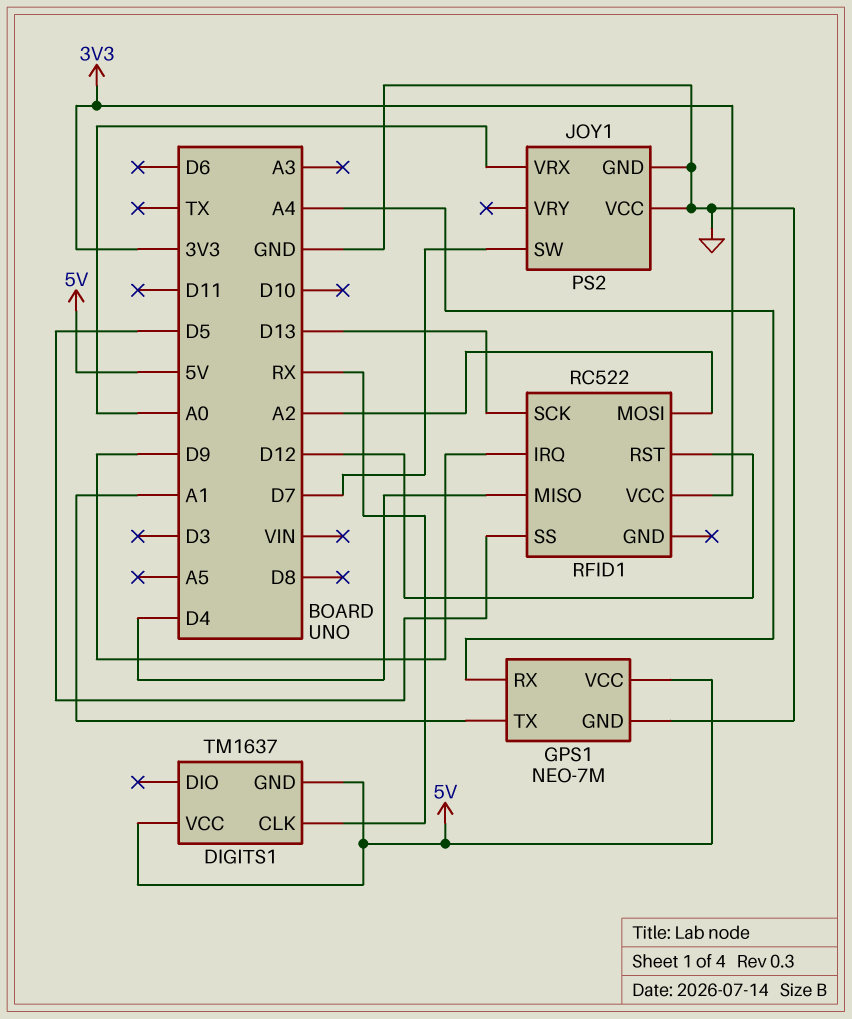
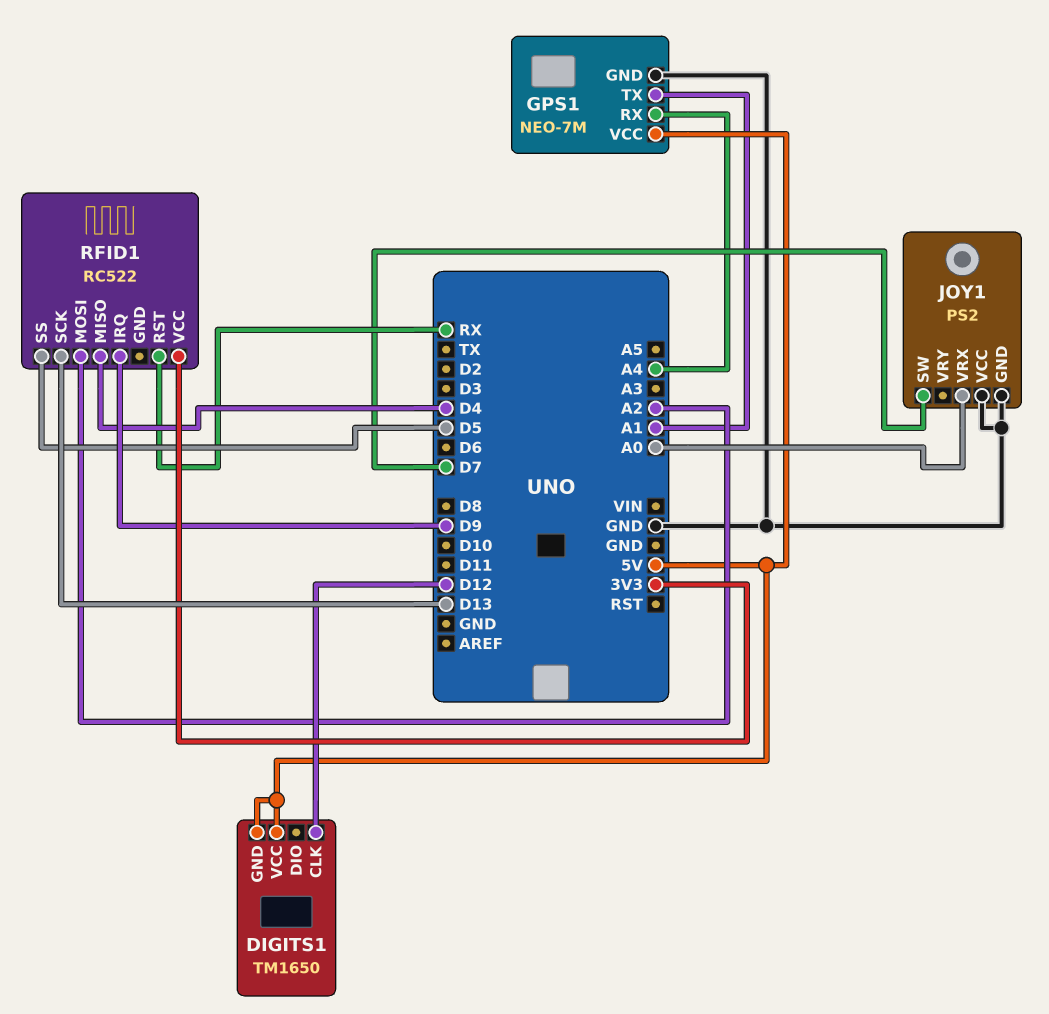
DIGITS1: TM1637 -> TM1650
DIGITS1 pin CLK: RX -> D12
RFID1 pin RST: D12 -> RX

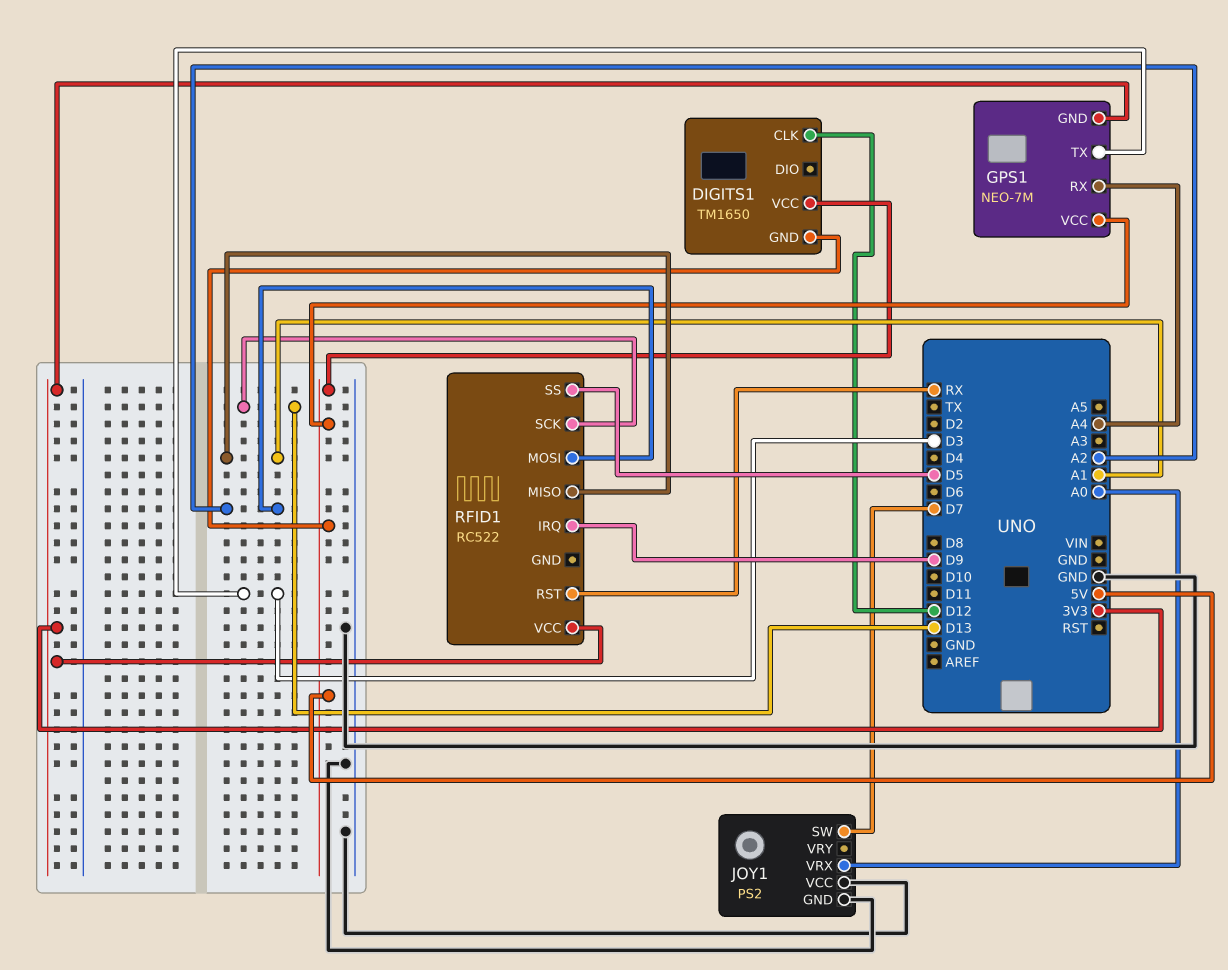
GPS1 pin GND: GND -> 3V3
GPS1 pin TX: A1 -> D3
RFID1 pin MISO: D4 -> A1

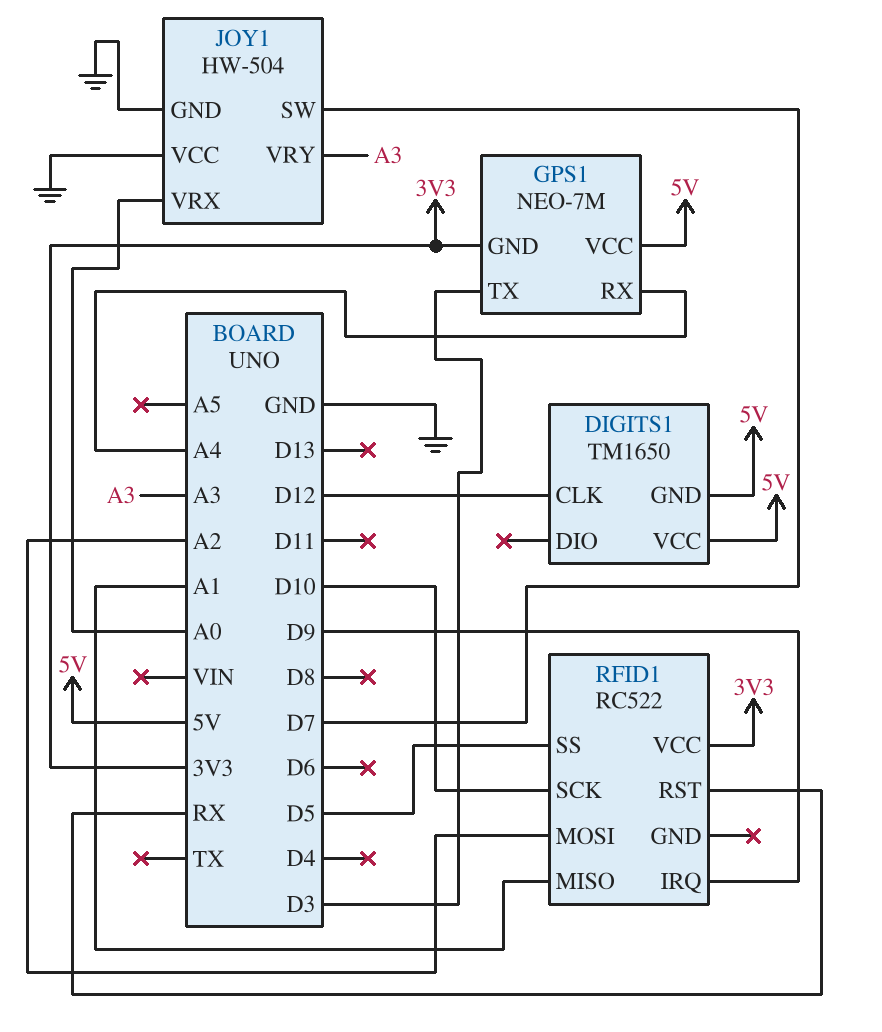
JOY1: PS2 -> HW-504
JOY1 pin VRY: none -> A3
RFID1 pin SCK: D13 -> D10

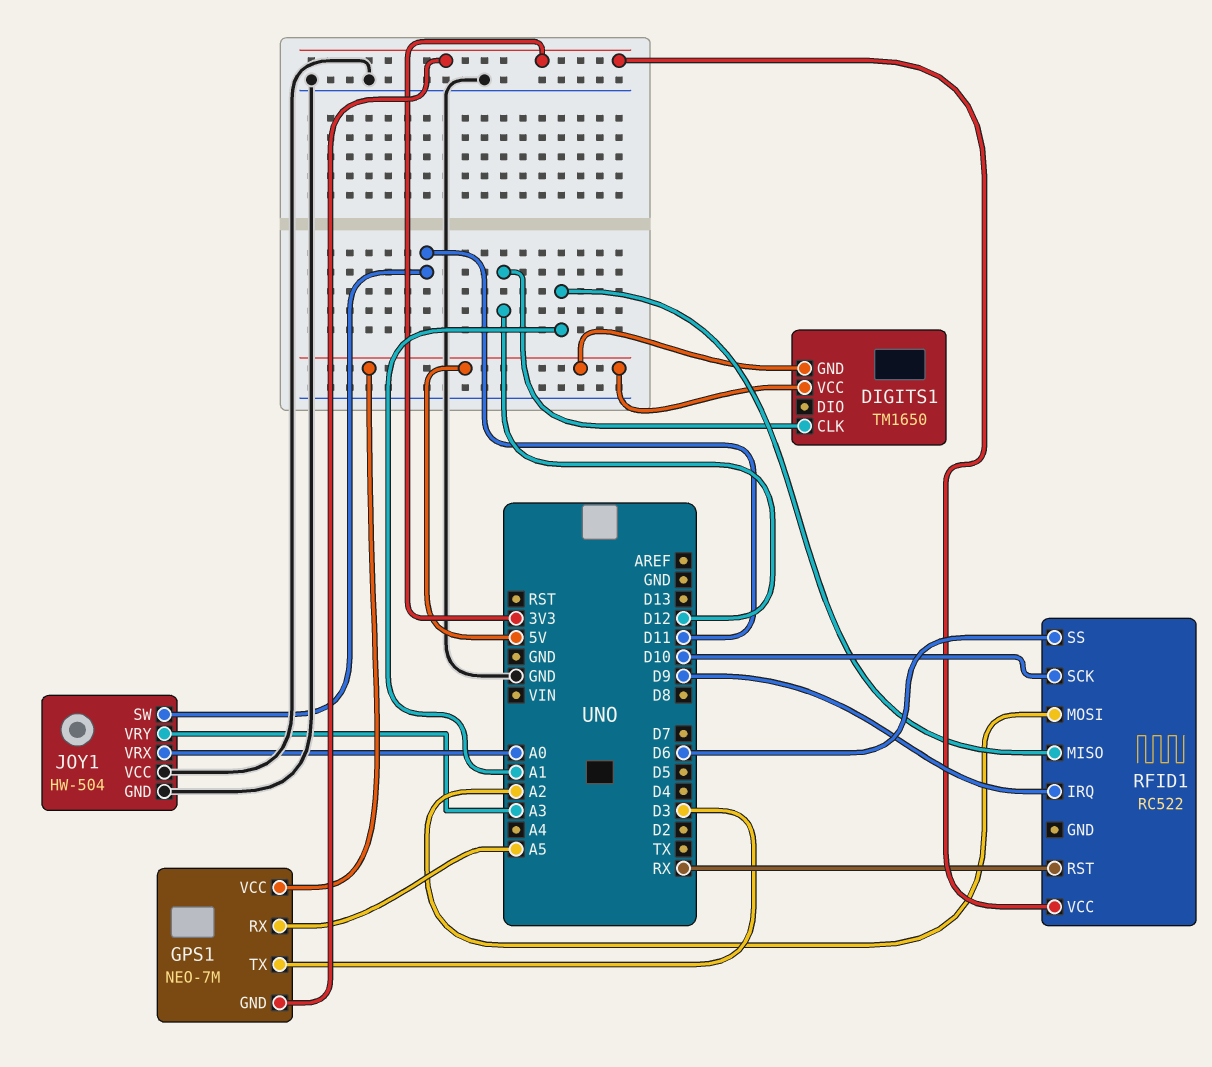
GPS1 pin RX: A4 -> A5
JOY1 pin SW: D7 -> D11
RFID1 pin SS: D5 -> D6

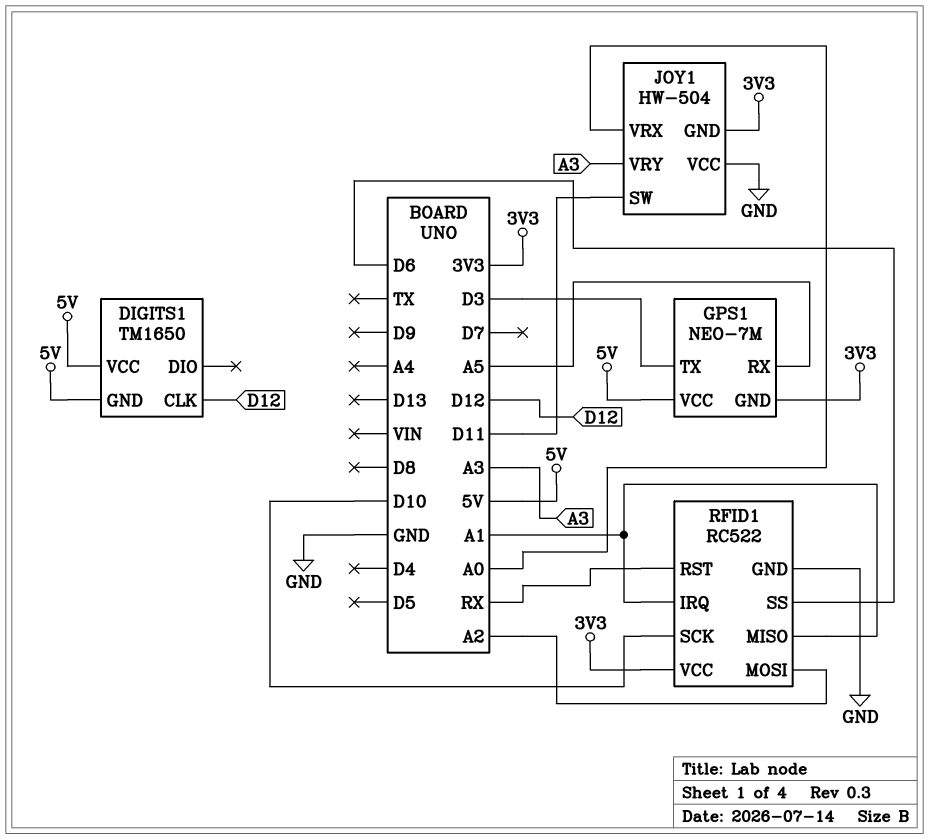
JOY1 pin GND: GND -> 3V3
RFID1 pin GND: none -> GND
RFID1 pin IRQ: D9 -> A1

